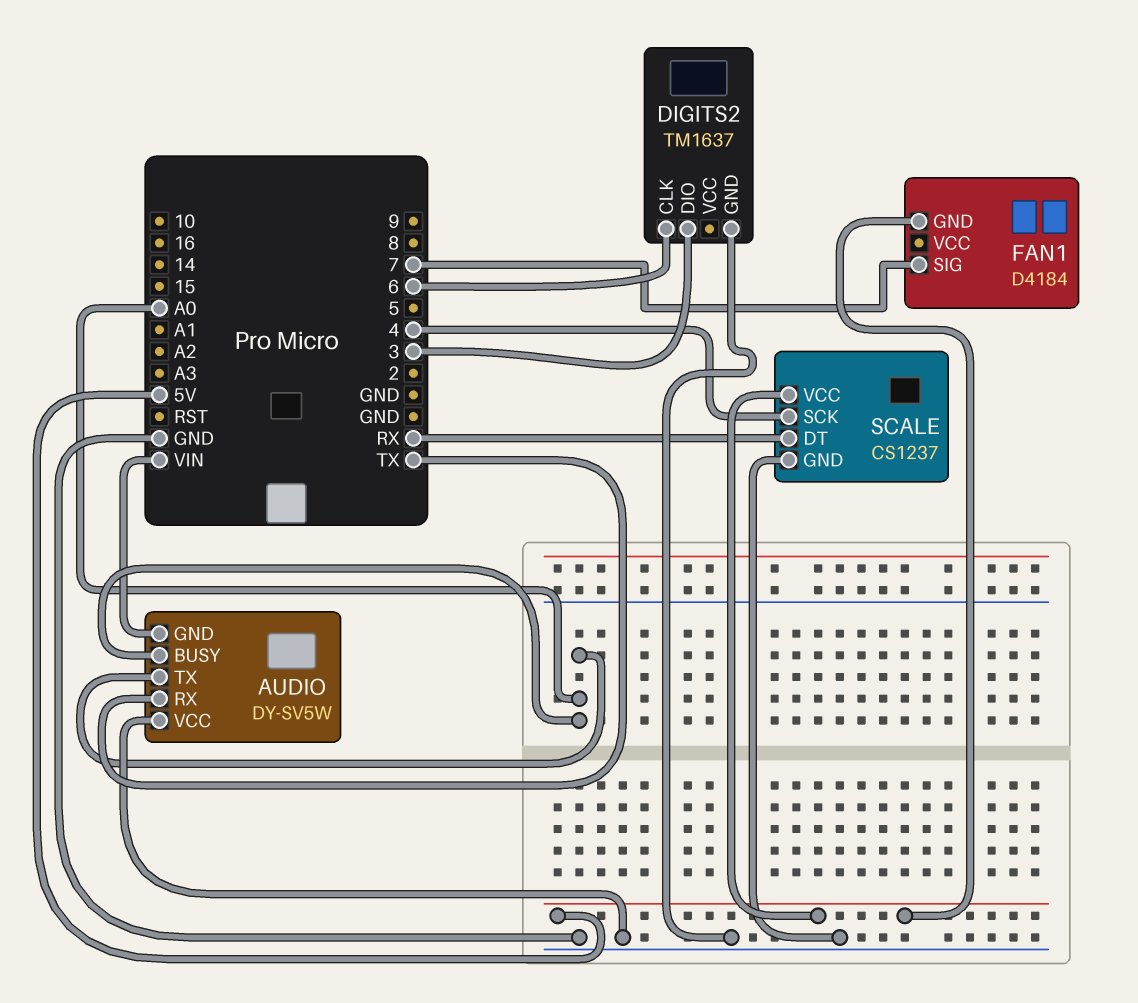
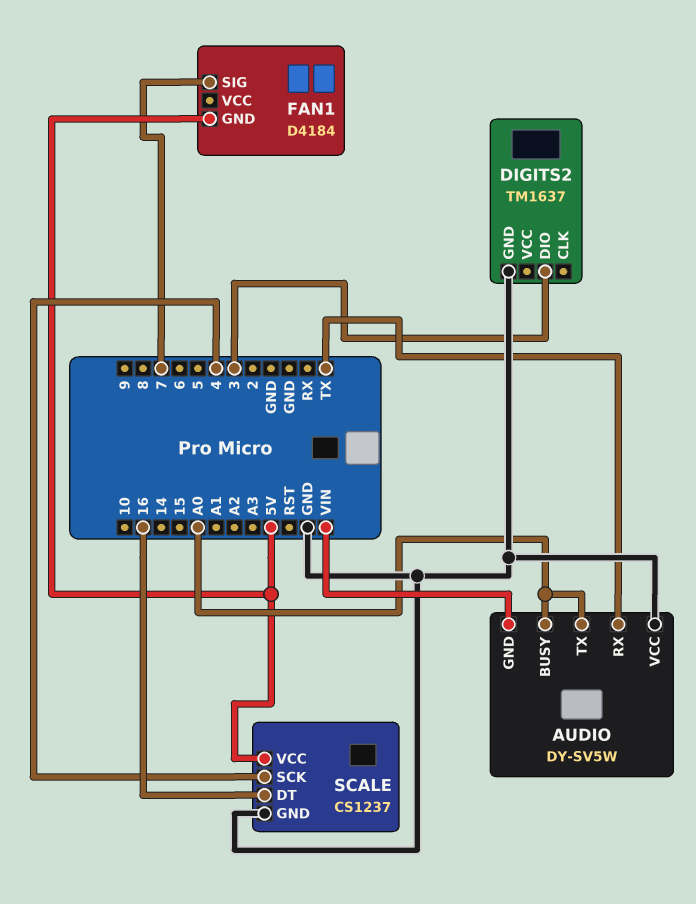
DIGITS2 pin CLK: 6 -> none
SCALE pin DT: RX -> 16

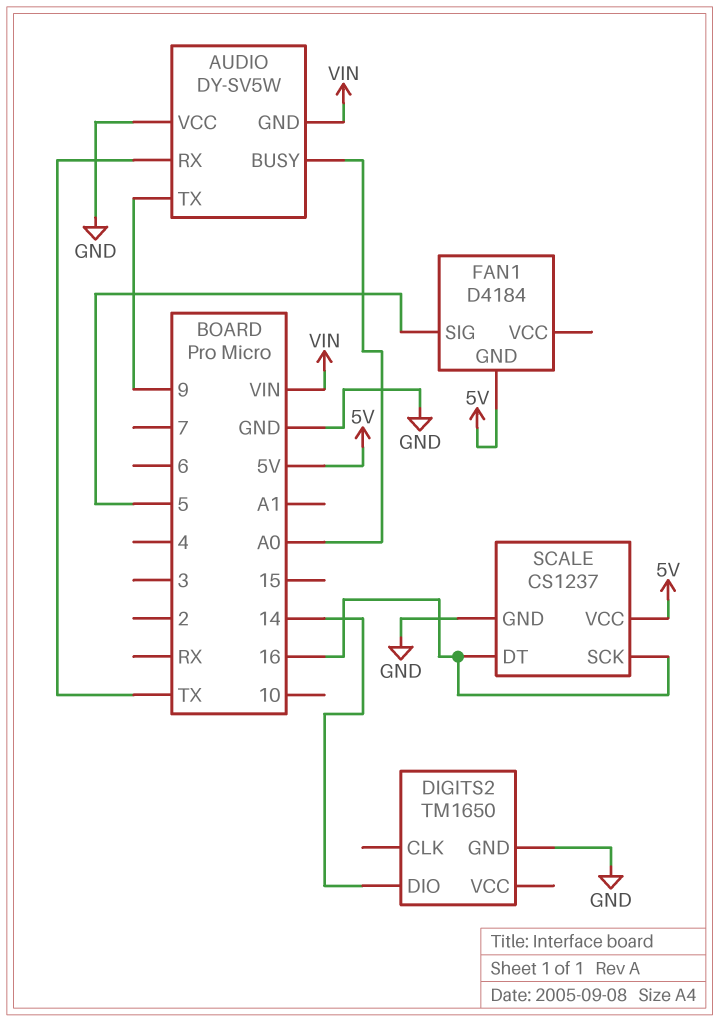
AUDIO pin TX: A0 -> 9
DIGITS2: TM1637 -> TM1650
DIGITS2 pin DIO: 3 -> 14
FAN1 pin SIG: 7 -> 5
SCALE pin SCK: 4 -> 16

